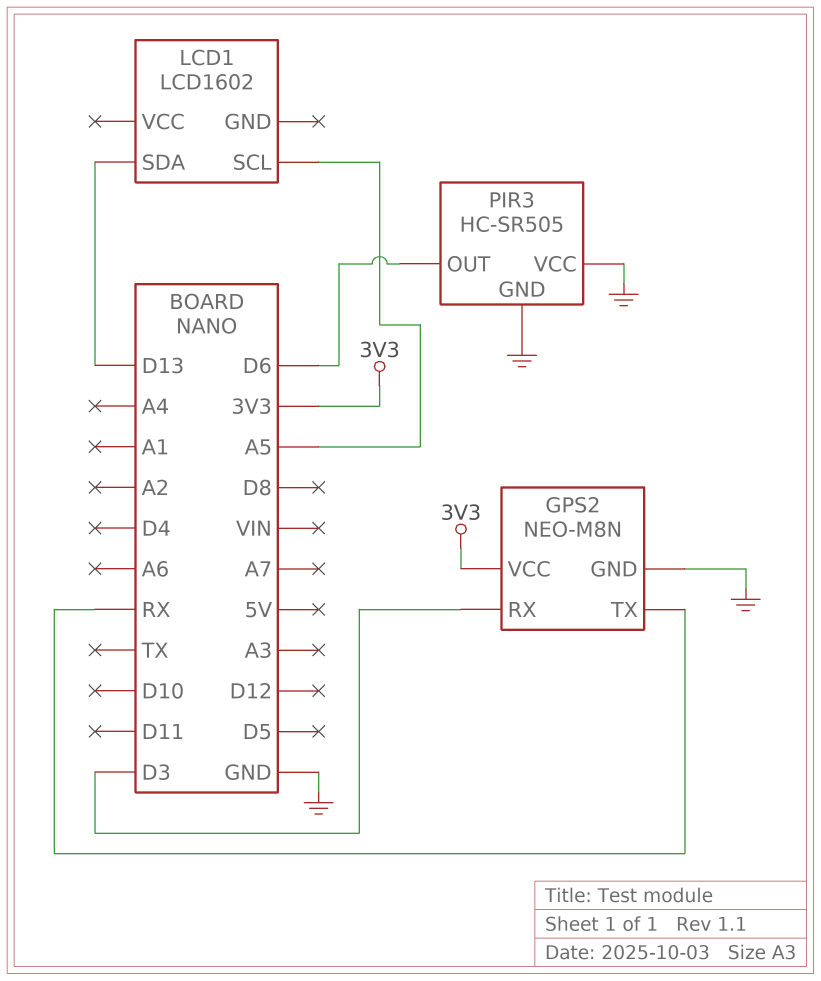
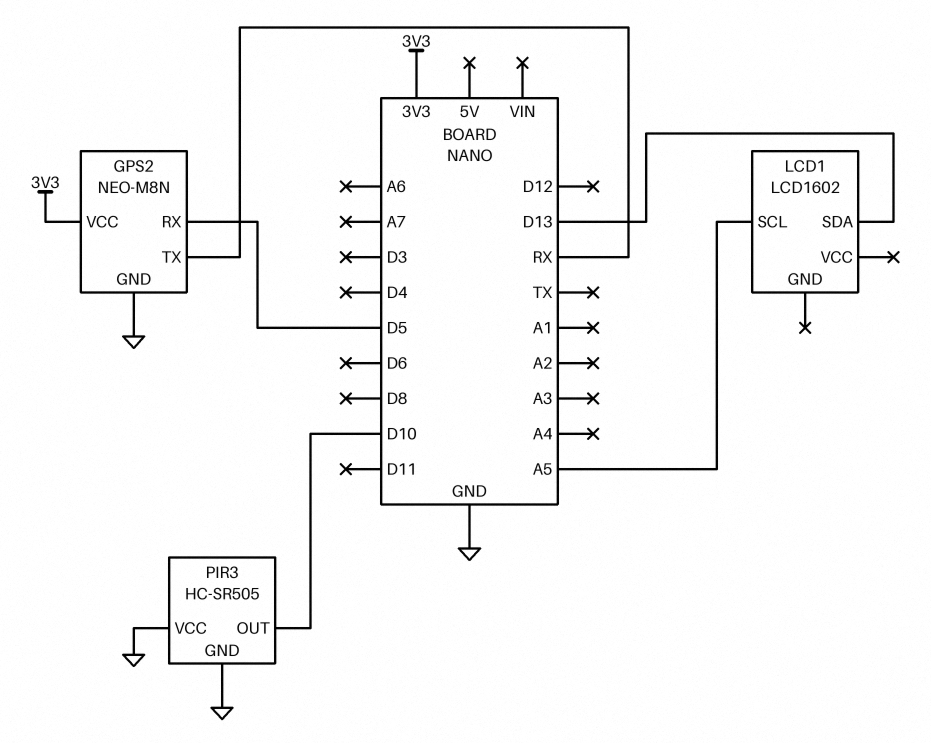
GPS2 pin RX: D3 -> D5
PIR3 pin OUT: D6 -> D10

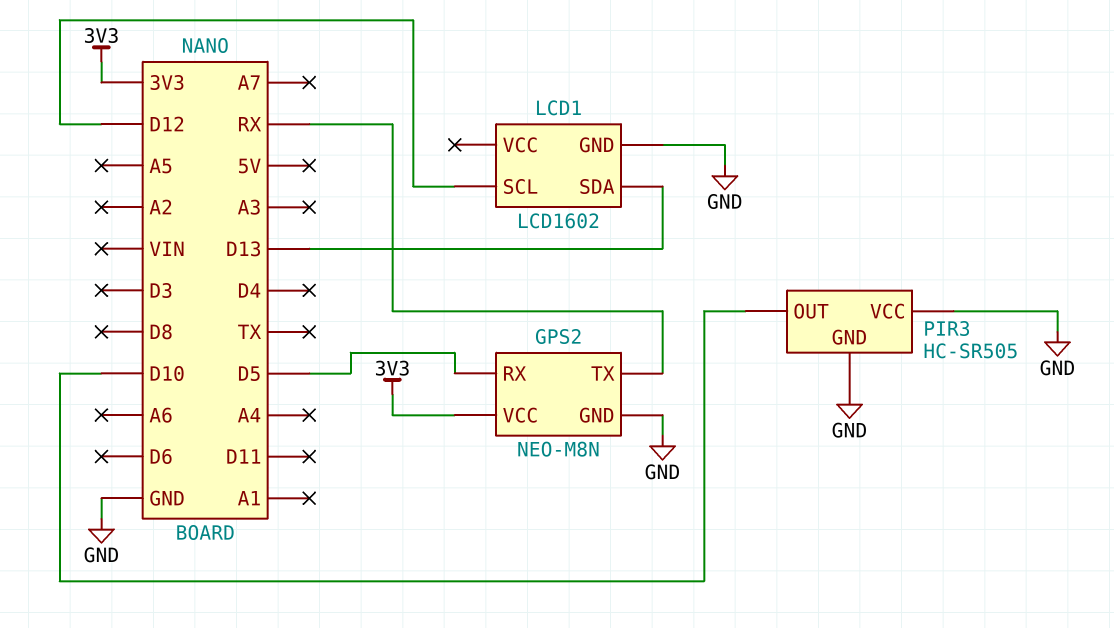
LCD1 pin GND: none -> GND
LCD1 pin SCL: A5 -> D12

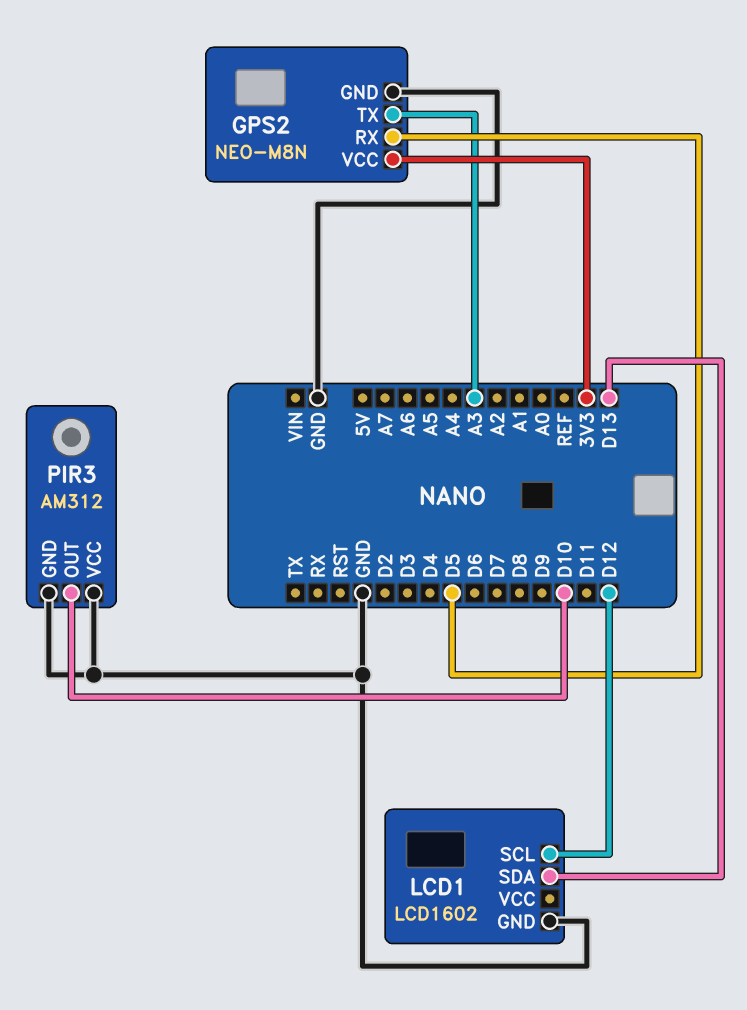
GPS2 pin TX: RX -> A3
PIR3: HC-SR505 -> AM312

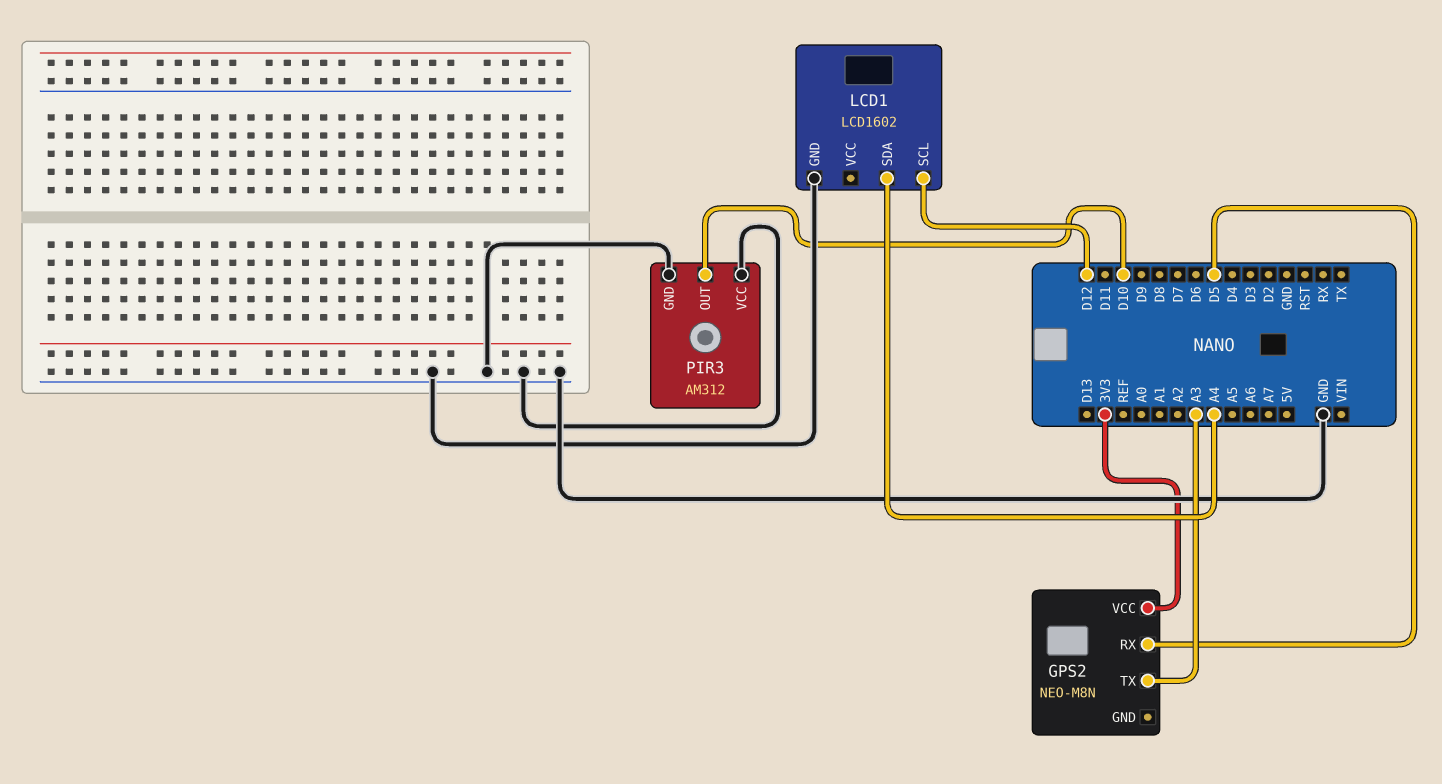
GPS2 pin GND: GND -> none
LCD1 pin SDA: D13 -> A4

